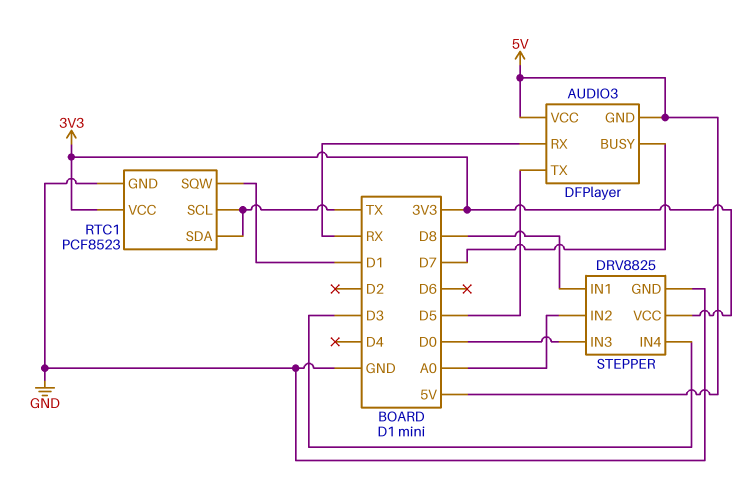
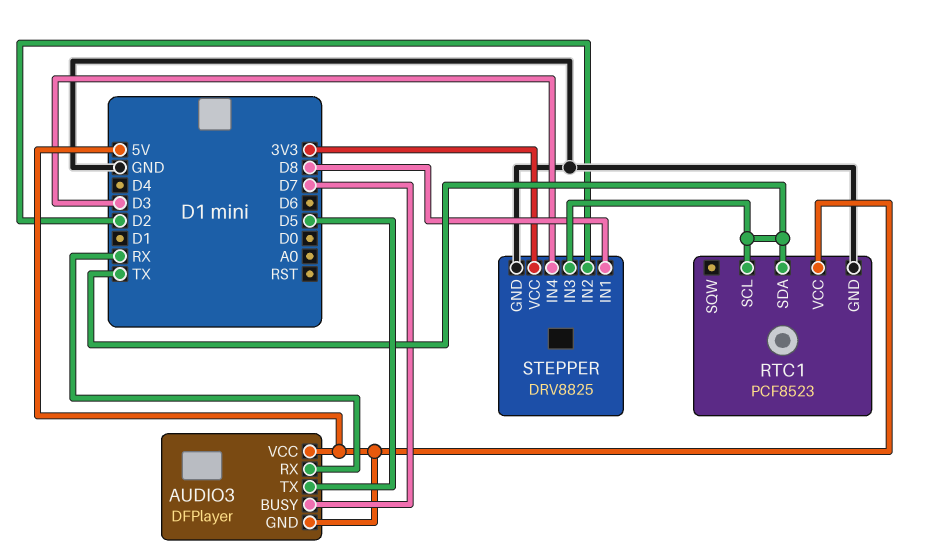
RTC1 pin SQW: D1 -> none
RTC1 pin VCC: 3V3 -> 5V
STEPPER pin IN2: A0 -> D2
STEPPER pin IN3: D0 -> TX

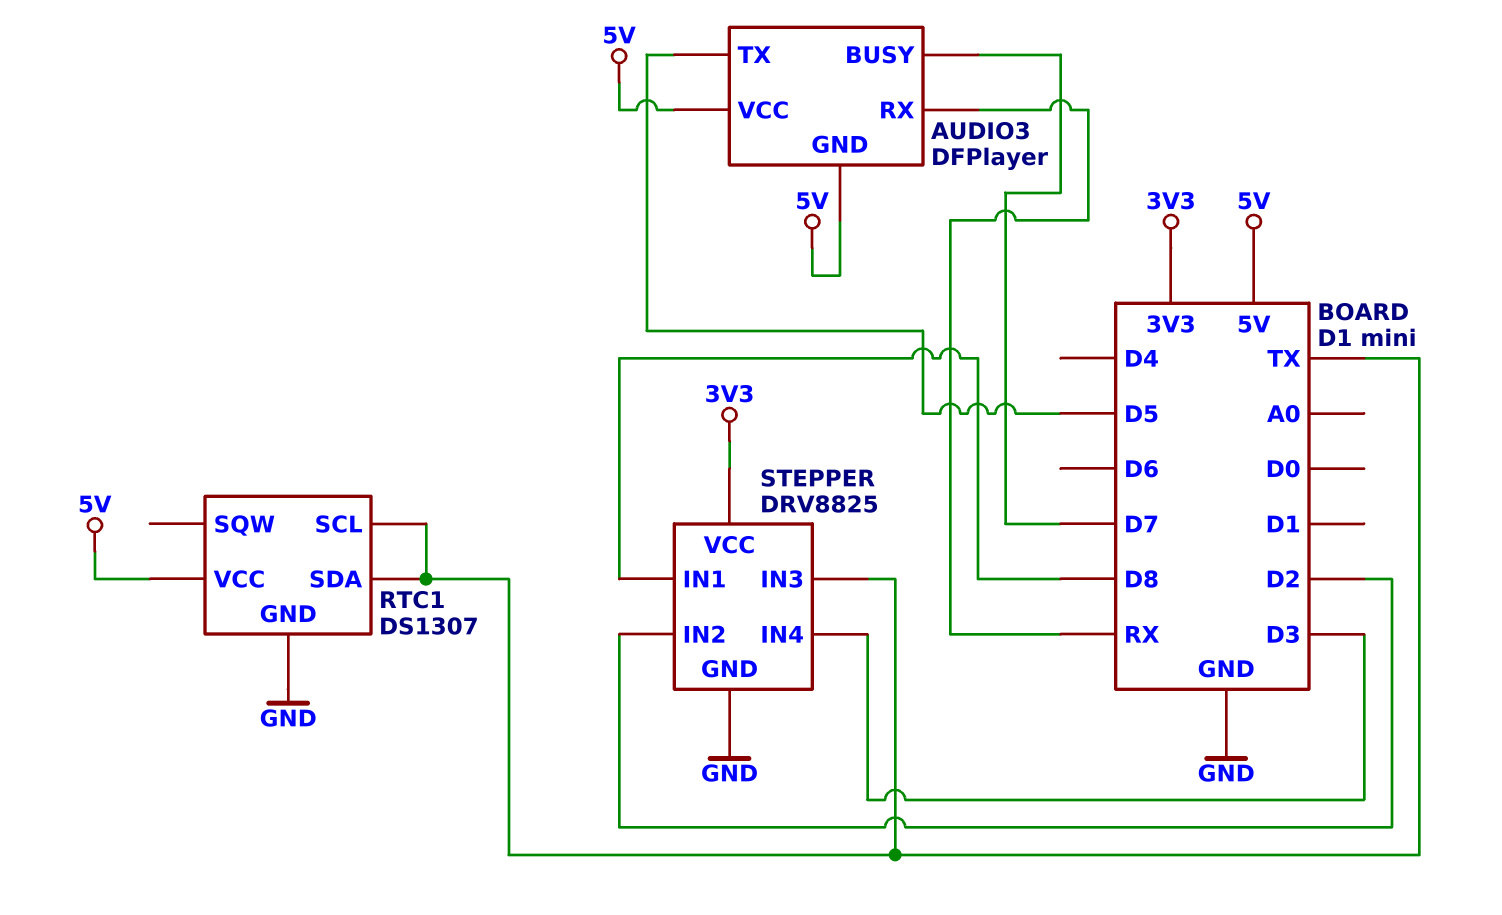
RTC1: PCF8523 -> DS1307

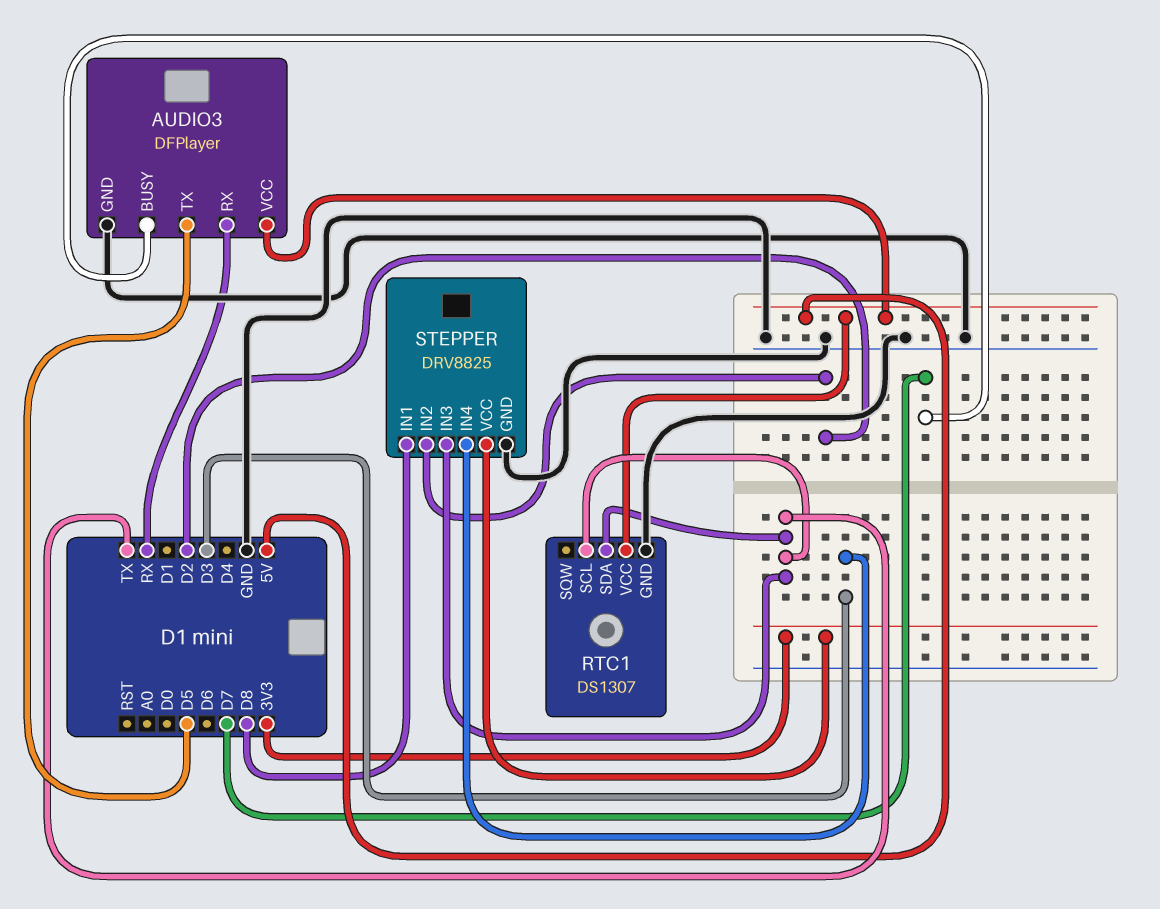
AUDIO3 pin GND: 5V -> GND

